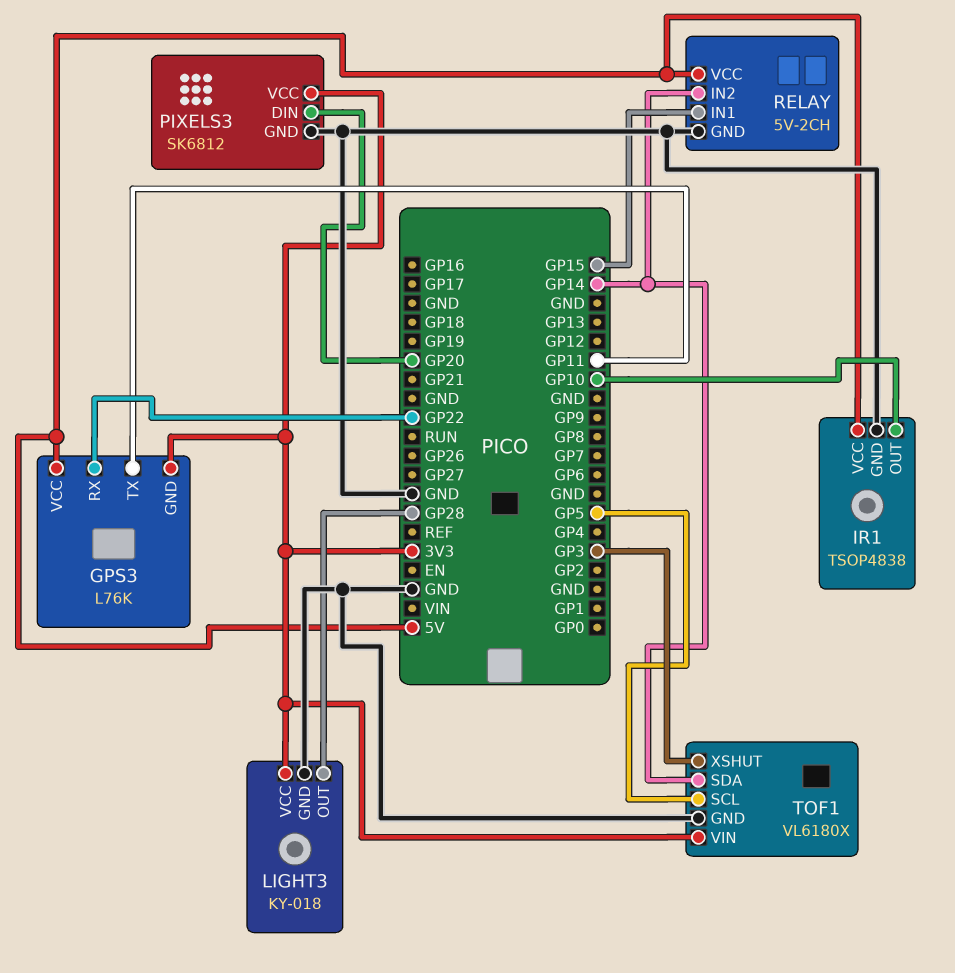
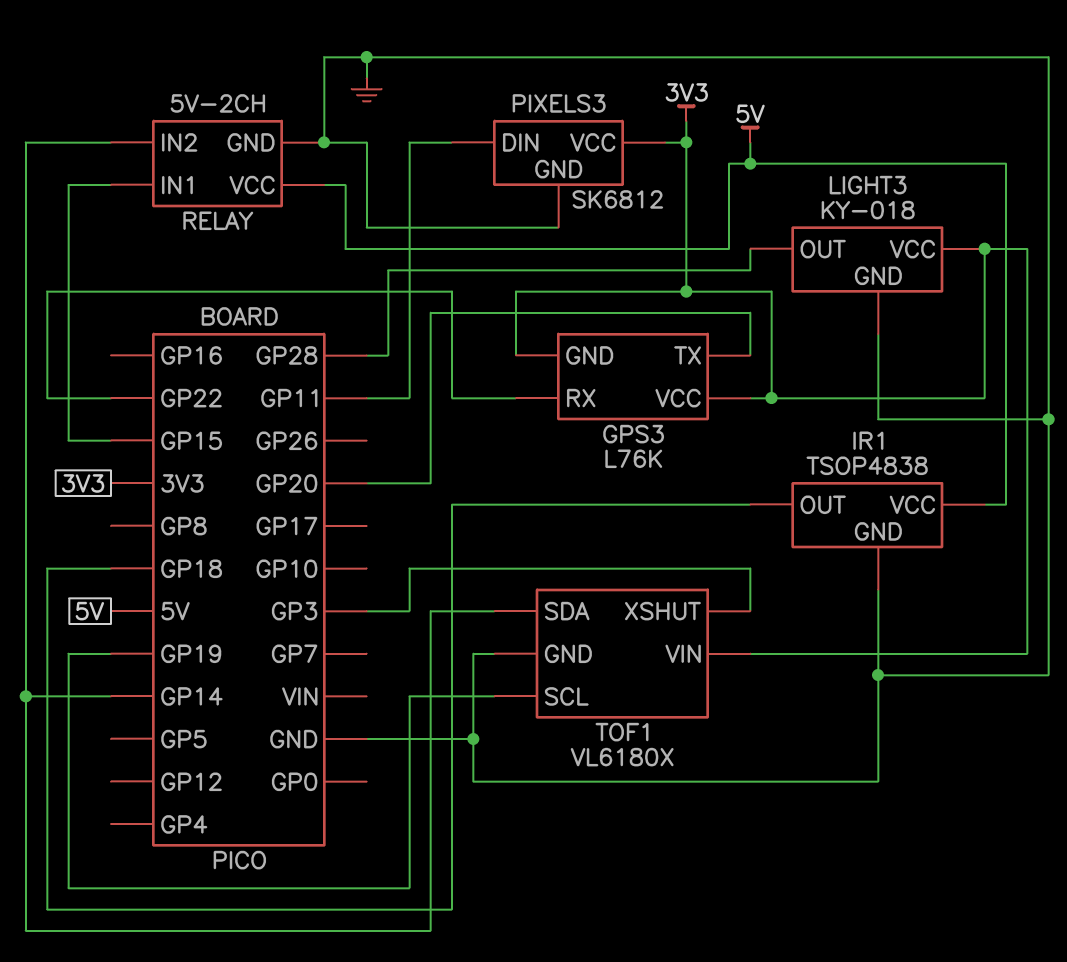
GPS3 pin TX: GP11 -> GP20
GPS3 pin VCC: 5V -> 3V3
IR1 pin OUT: GP10 -> GP18
PIXELS3 pin DIN: GP20 -> GP11
TOF1 pin SCL: GP5 -> GP19

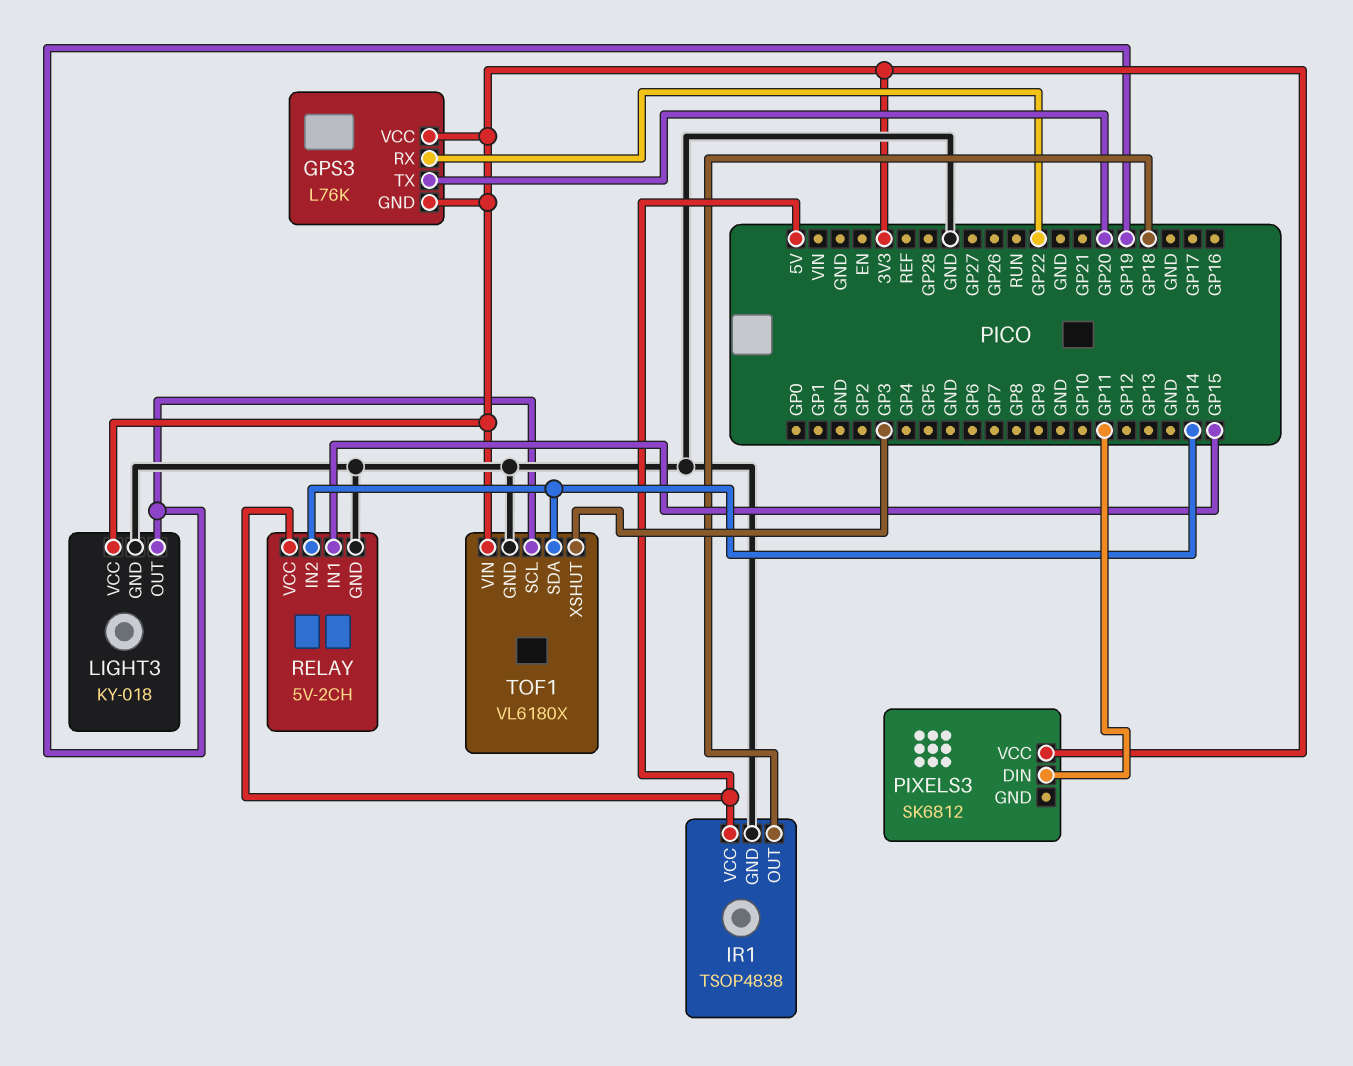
LIGHT3 pin OUT: GP28 -> GP19
PIXELS3 pin GND: GND -> none

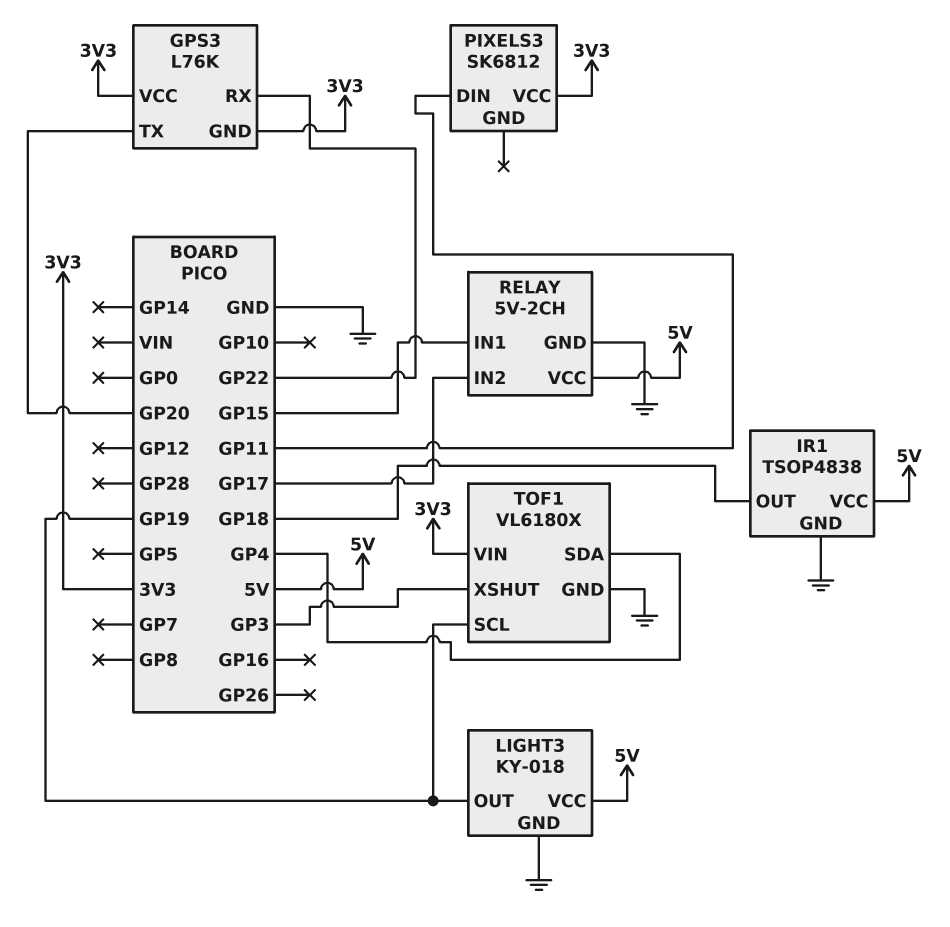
LIGHT3 pin VCC: 3V3 -> 5V
RELAY pin IN2: GP14 -> GP17
TOF1 pin SDA: GP14 -> GP4

